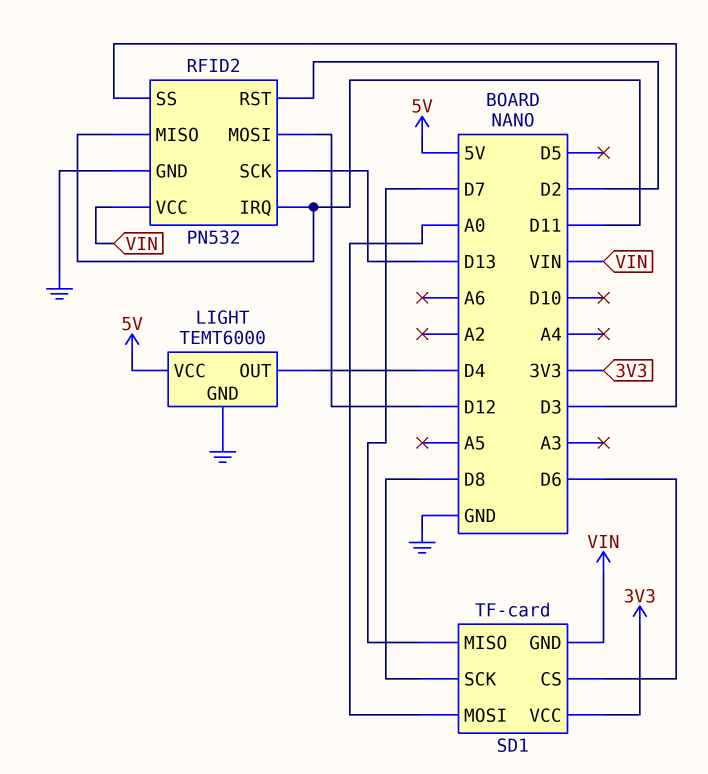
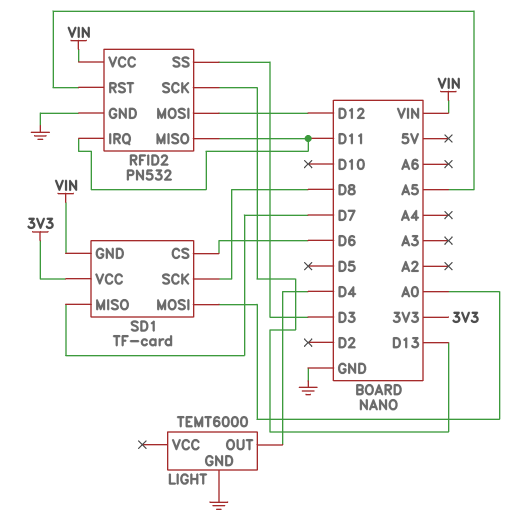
LIGHT pin VCC: 5V -> none
RFID2 pin RST: D2 -> A5

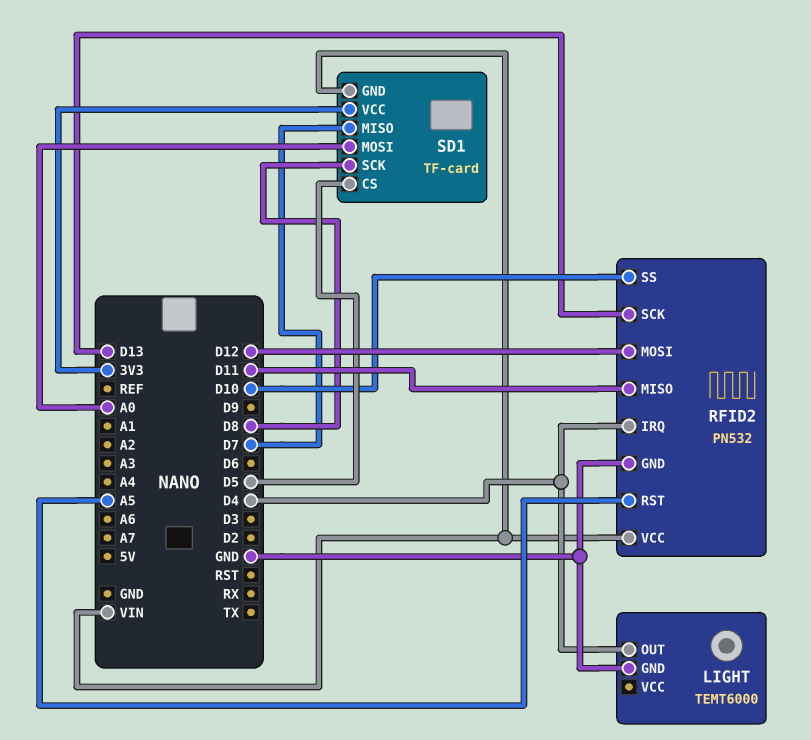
RFID2 pin IRQ: D11 -> D4
RFID2 pin SS: D3 -> D10
SD1 pin CS: D6 -> D5

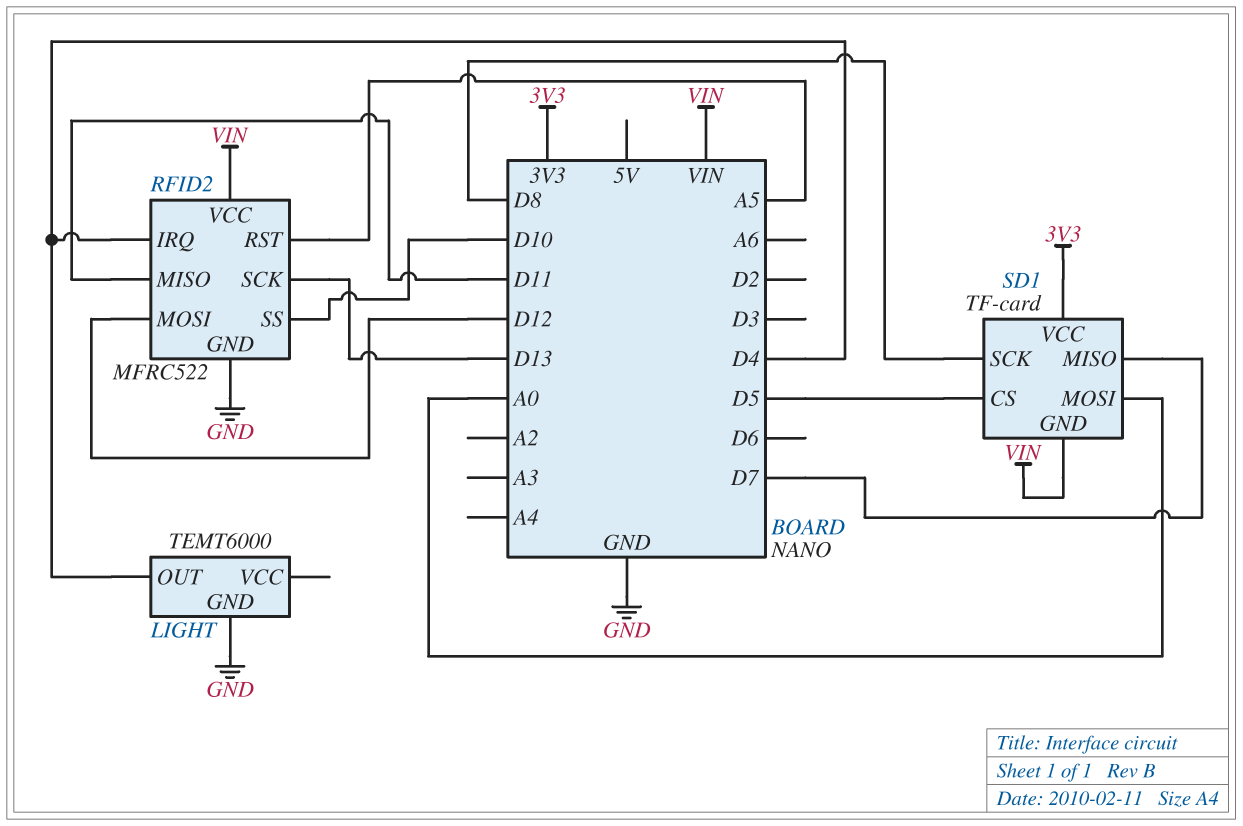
RFID2: PN532 -> MFRC522

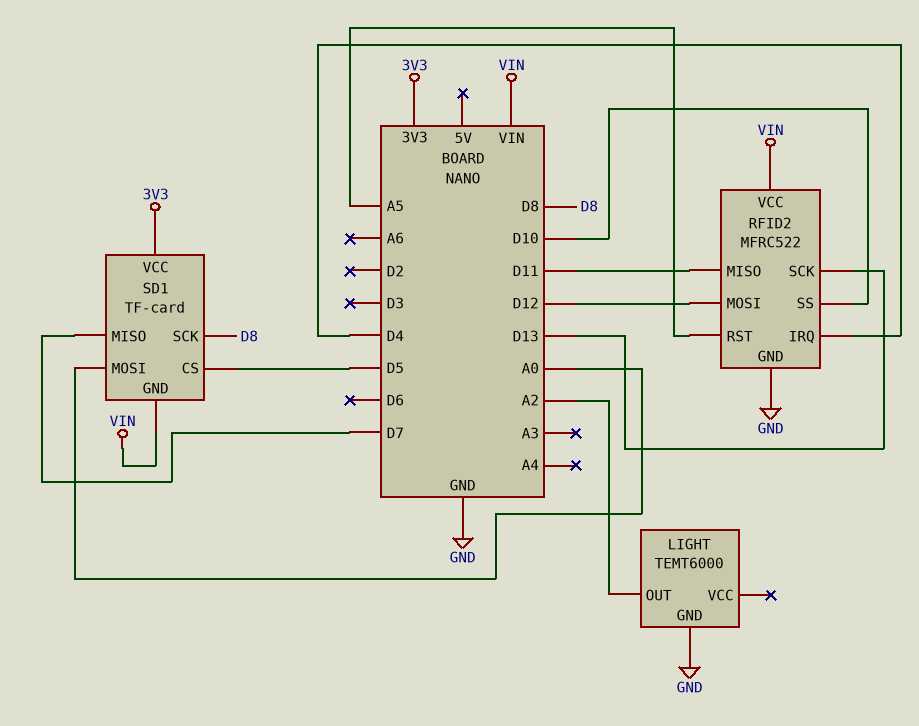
LIGHT pin OUT: D4 -> A2

